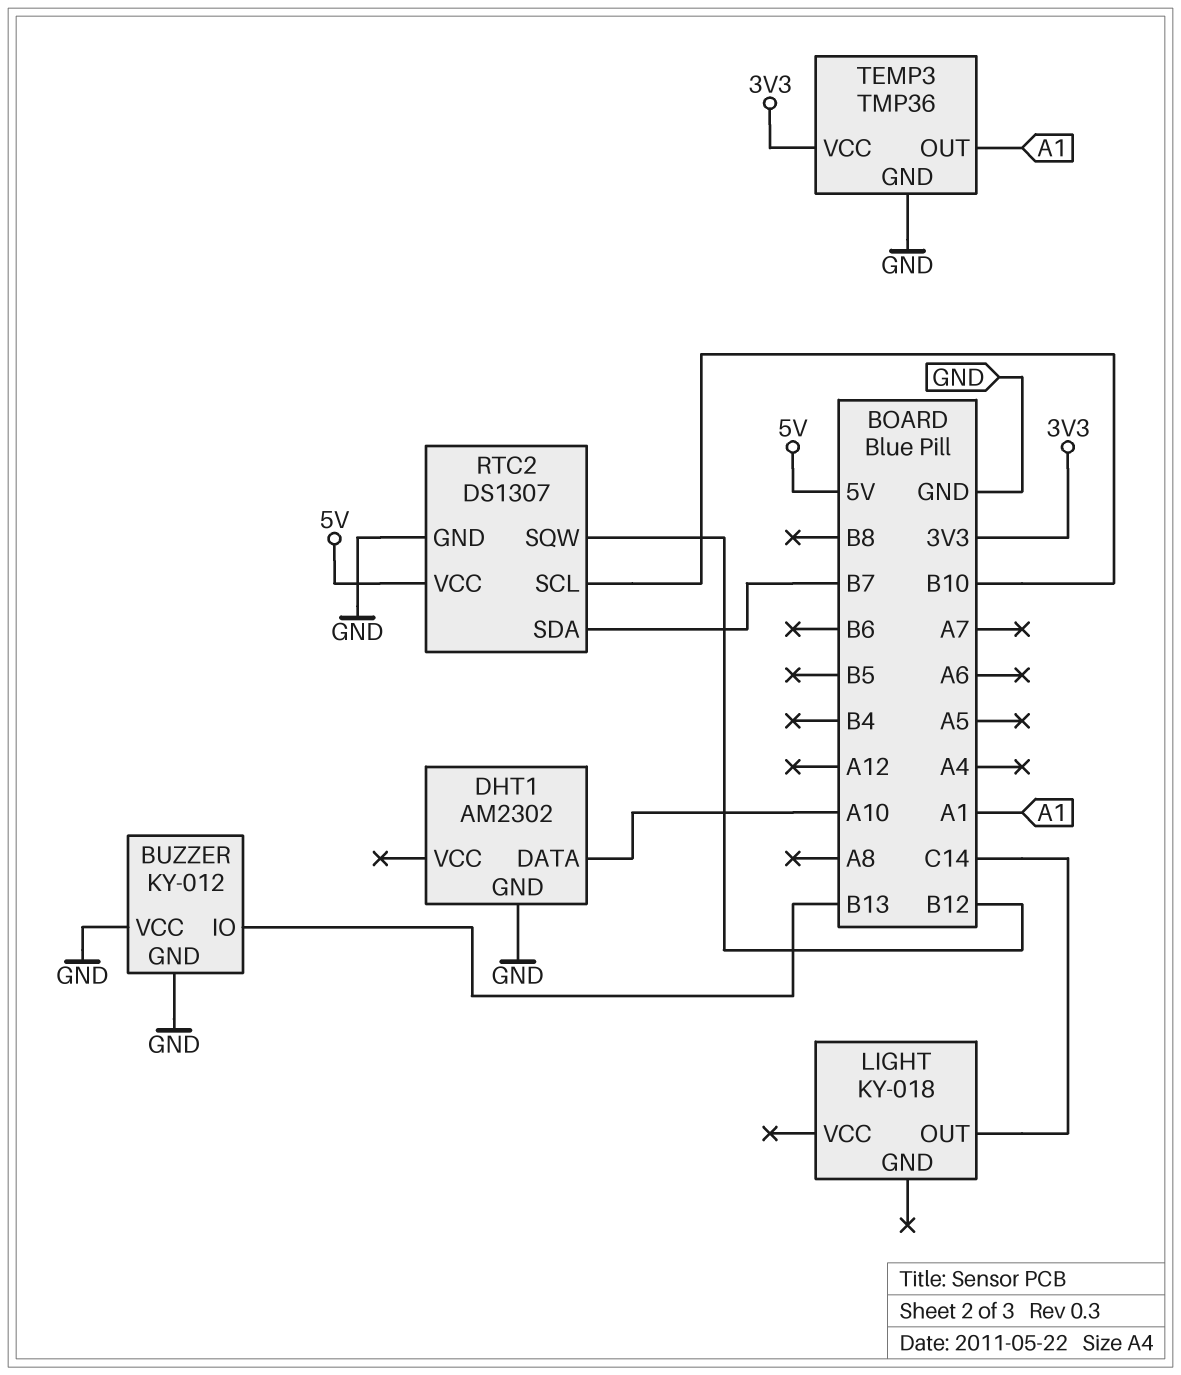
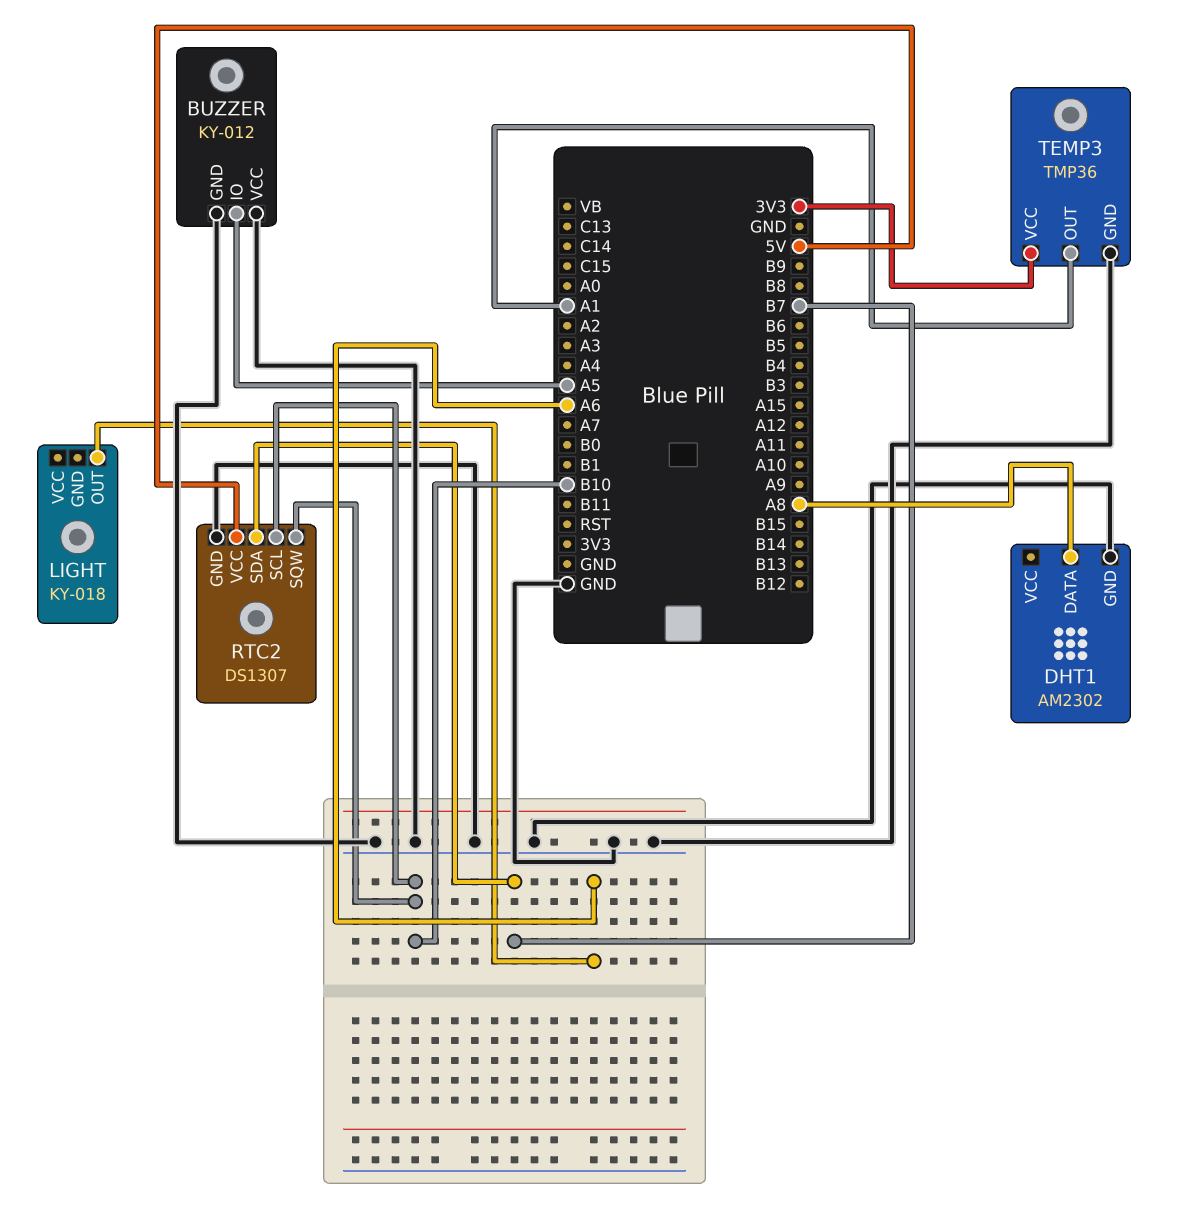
BUZZER pin IO: B13 -> A5
DHT1 pin DATA: A10 -> A8
LIGHT pin OUT: C14 -> A6
RTC2 pin SQW: B12 -> B10

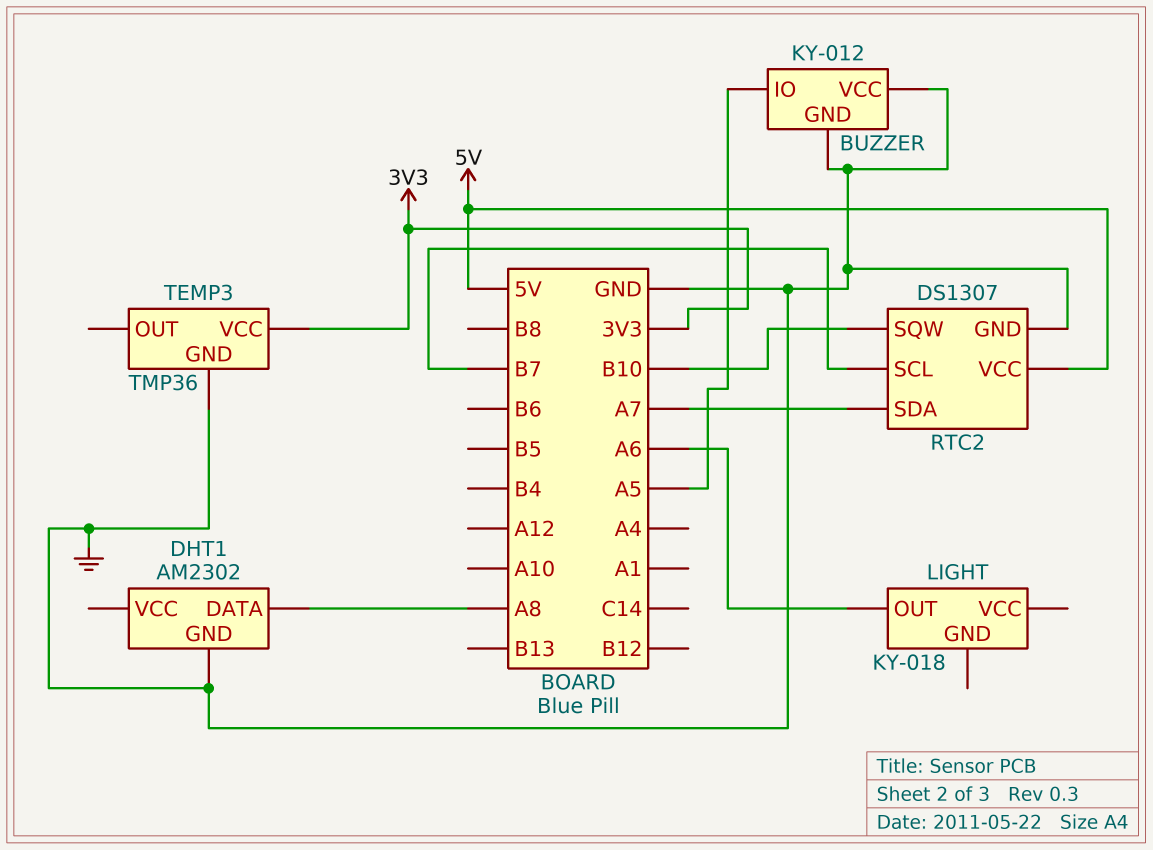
RTC2 pin SCL: B10 -> B7
RTC2 pin SDA: B7 -> A7
TEMP3 pin OUT: A1 -> none

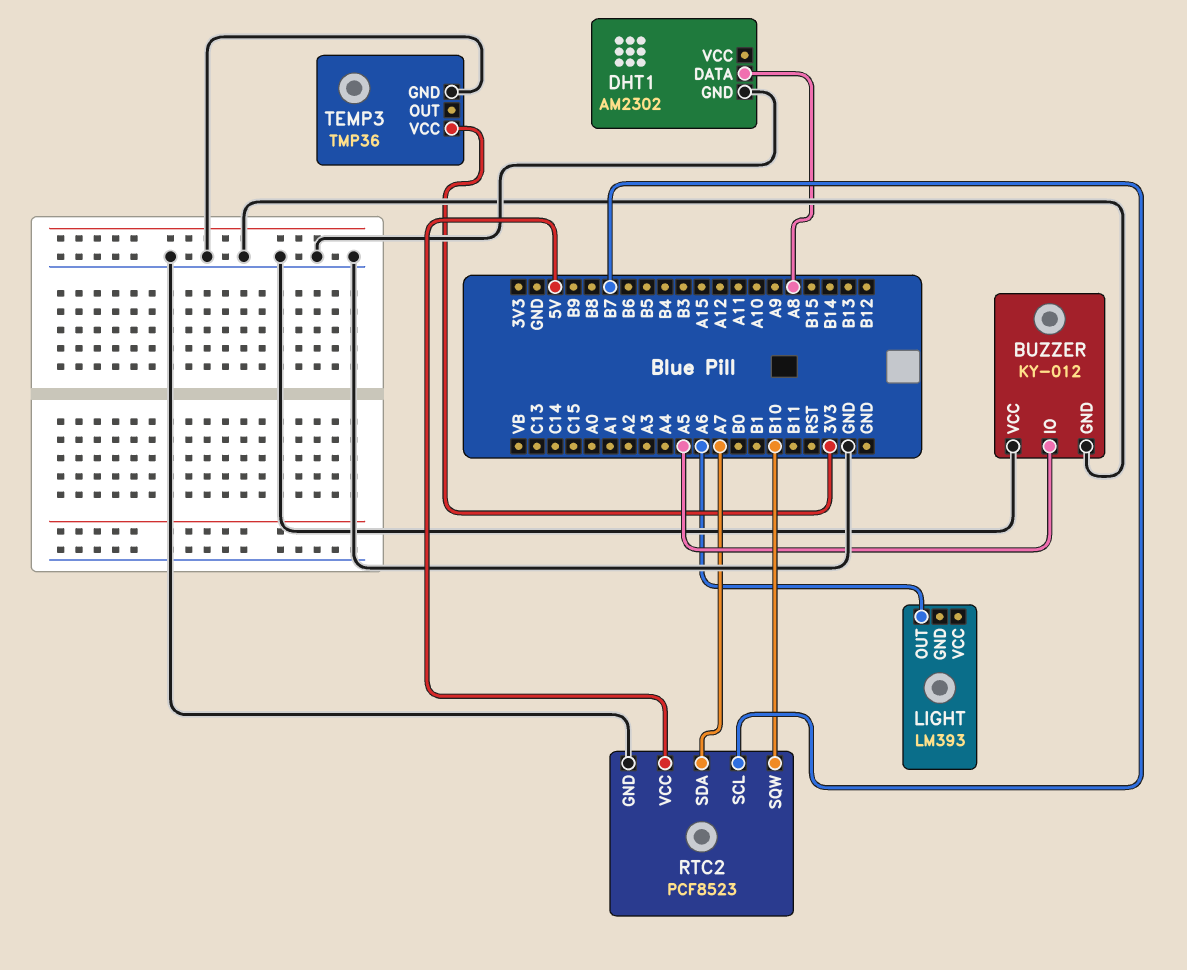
LIGHT: KY-018 -> LM393
RTC2: DS1307 -> PCF8523

